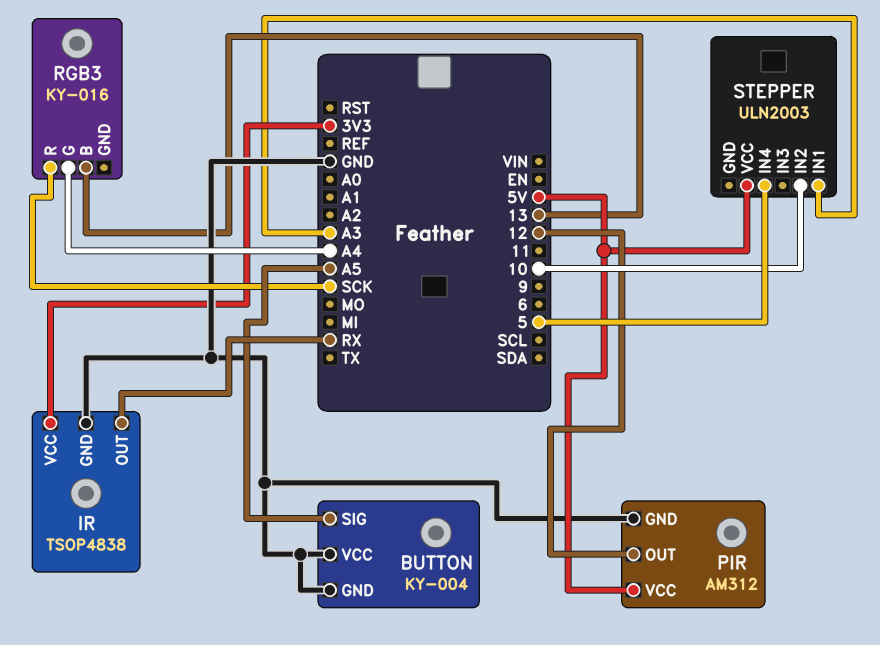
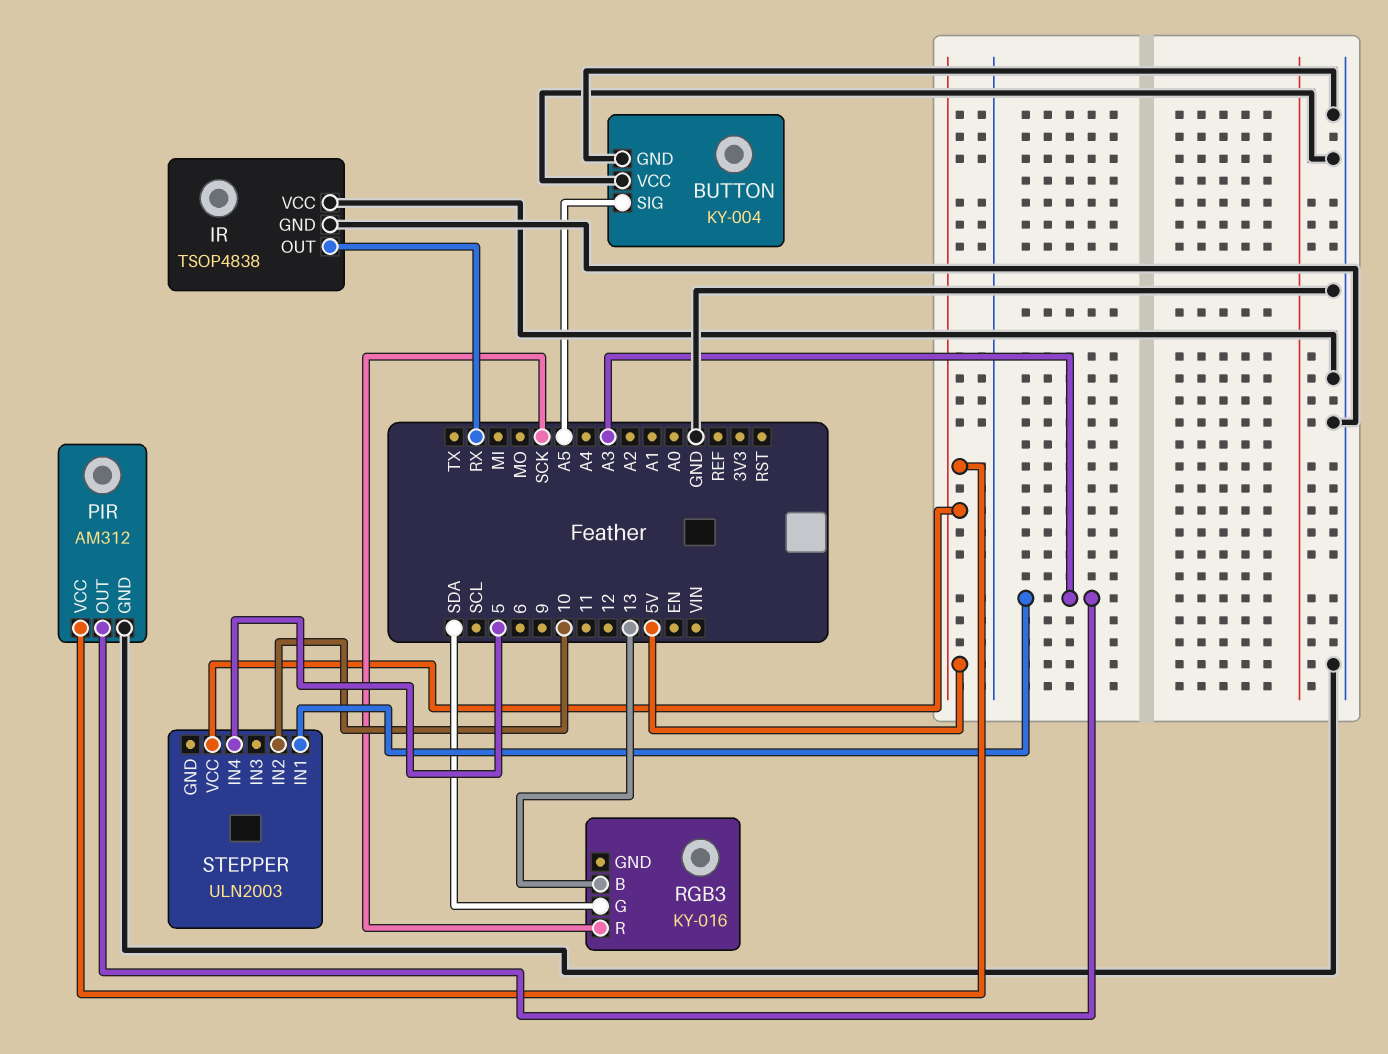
IR pin VCC: 3V3 -> GND
PIR pin OUT: 12 -> A3
RGB3 pin G: A4 -> SDA

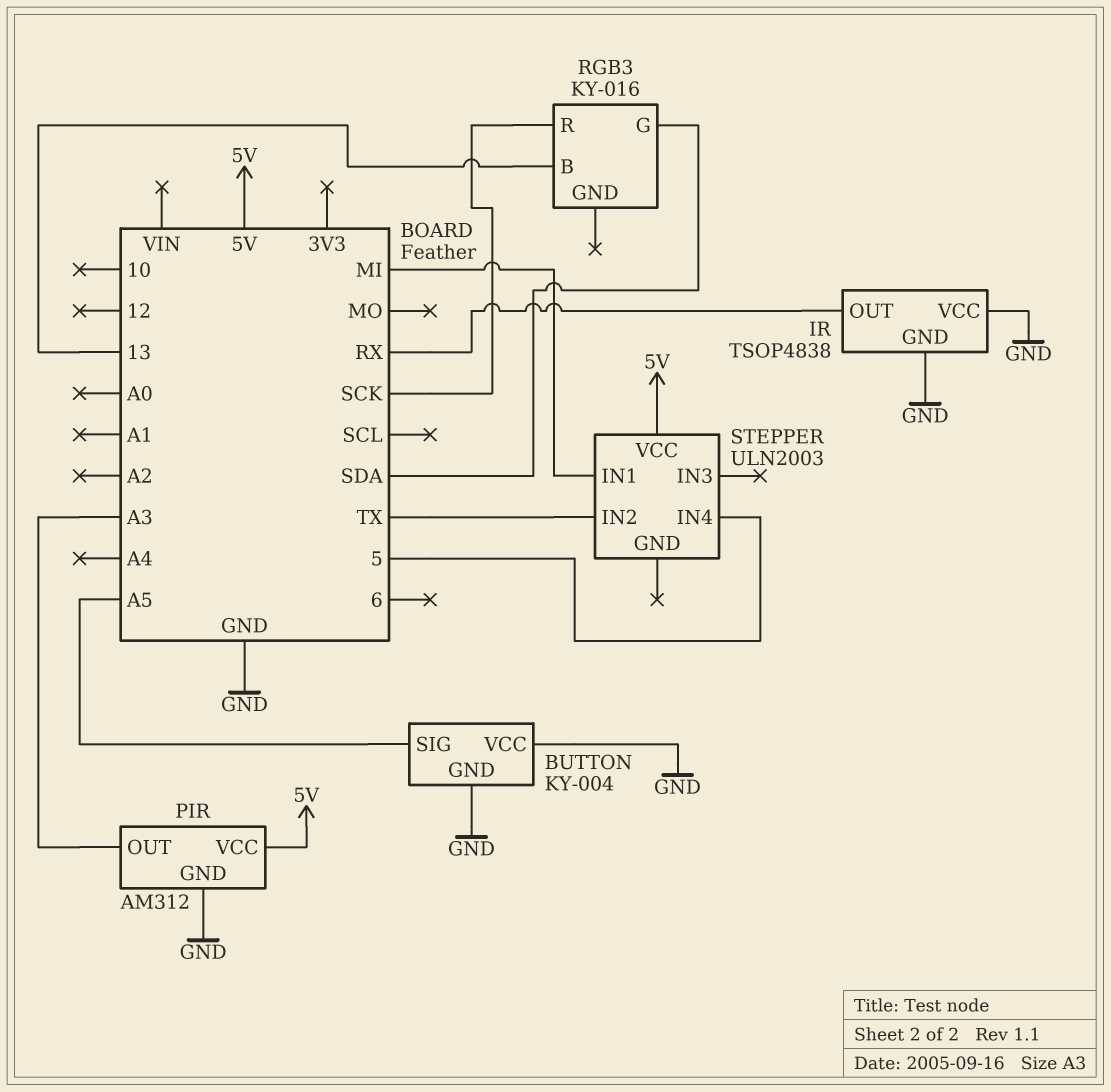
STEPPER pin IN1: A3 -> MI
STEPPER pin IN2: 10 -> TX

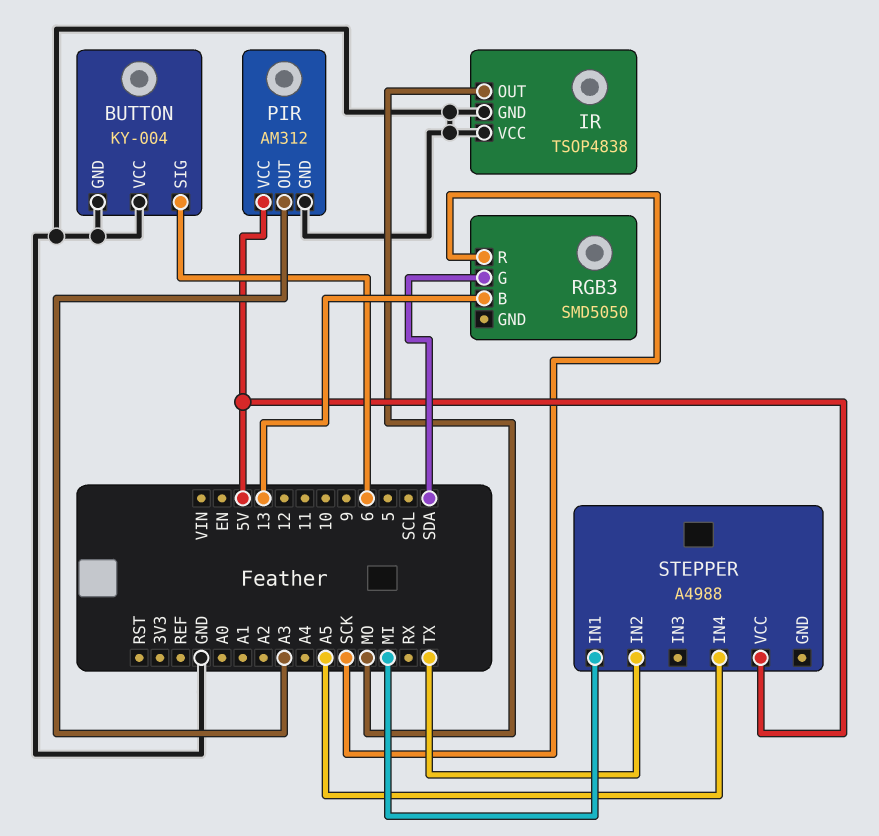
BUTTON pin SIG: A5 -> 6
IR pin OUT: RX -> MO
RGB3: KY-016 -> SMD5050
STEPPER: ULN2003 -> A4988
STEPPER pin IN4: 5 -> A5

